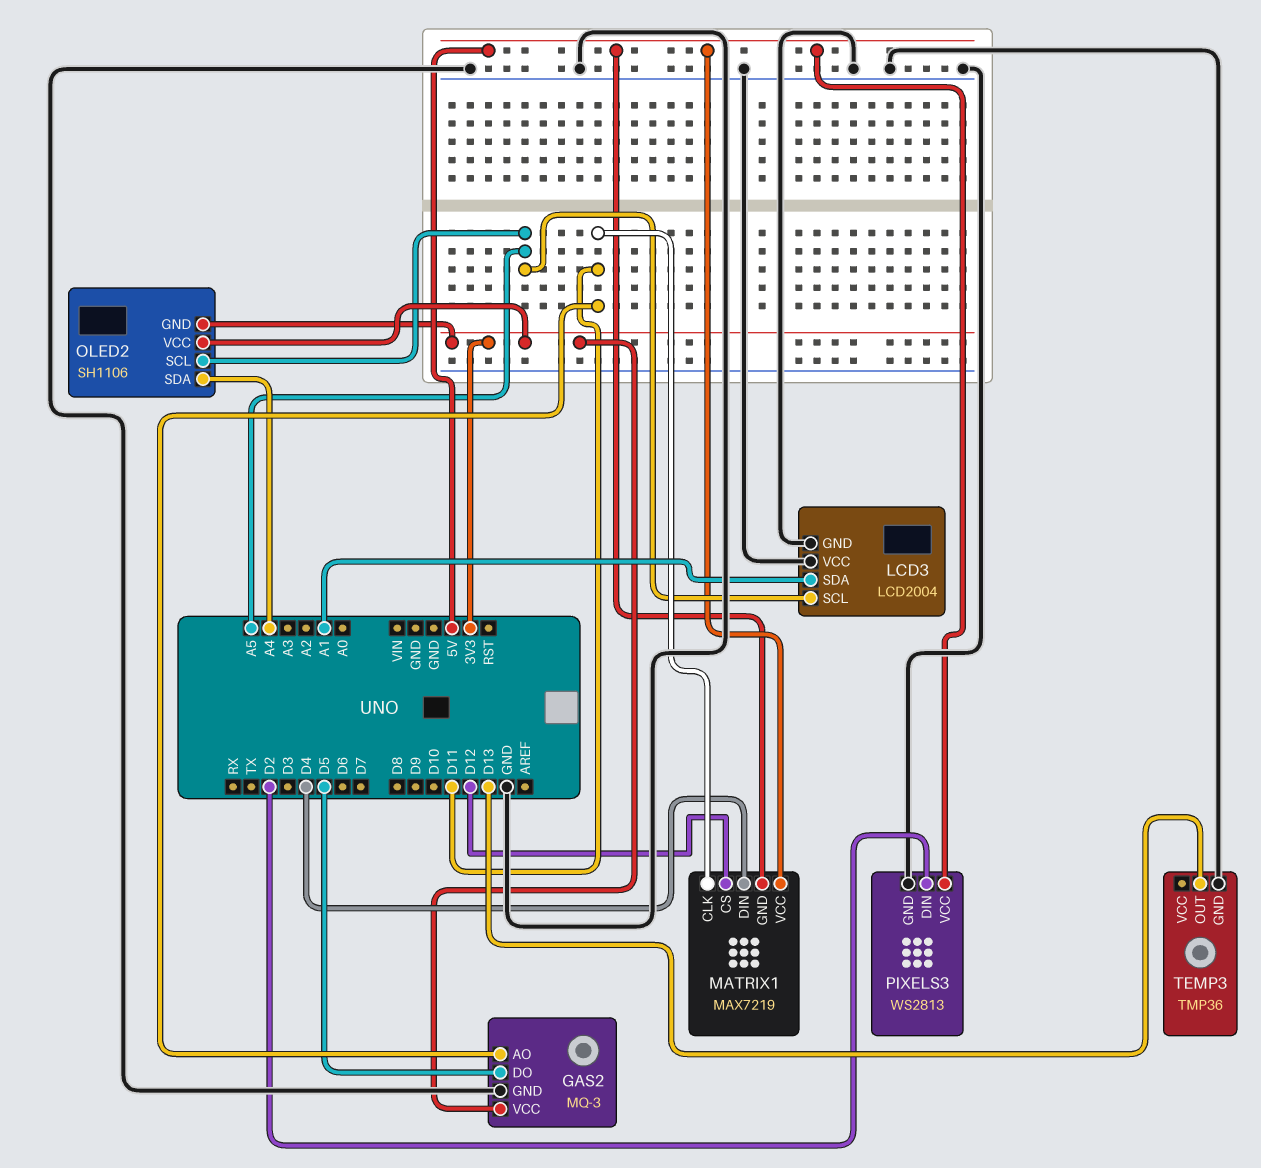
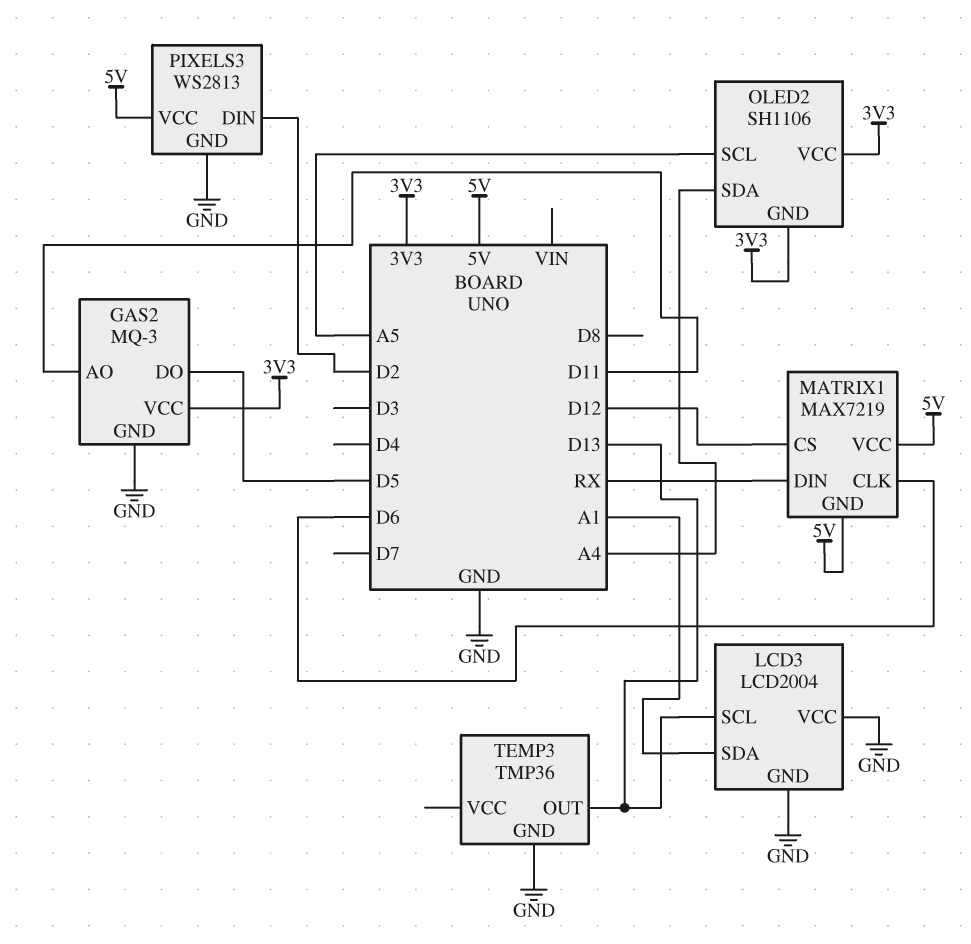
LCD3 pin SCL: A5 -> D13
MATRIX1 pin CLK: D11 -> D6
MATRIX1 pin DIN: D4 -> RX

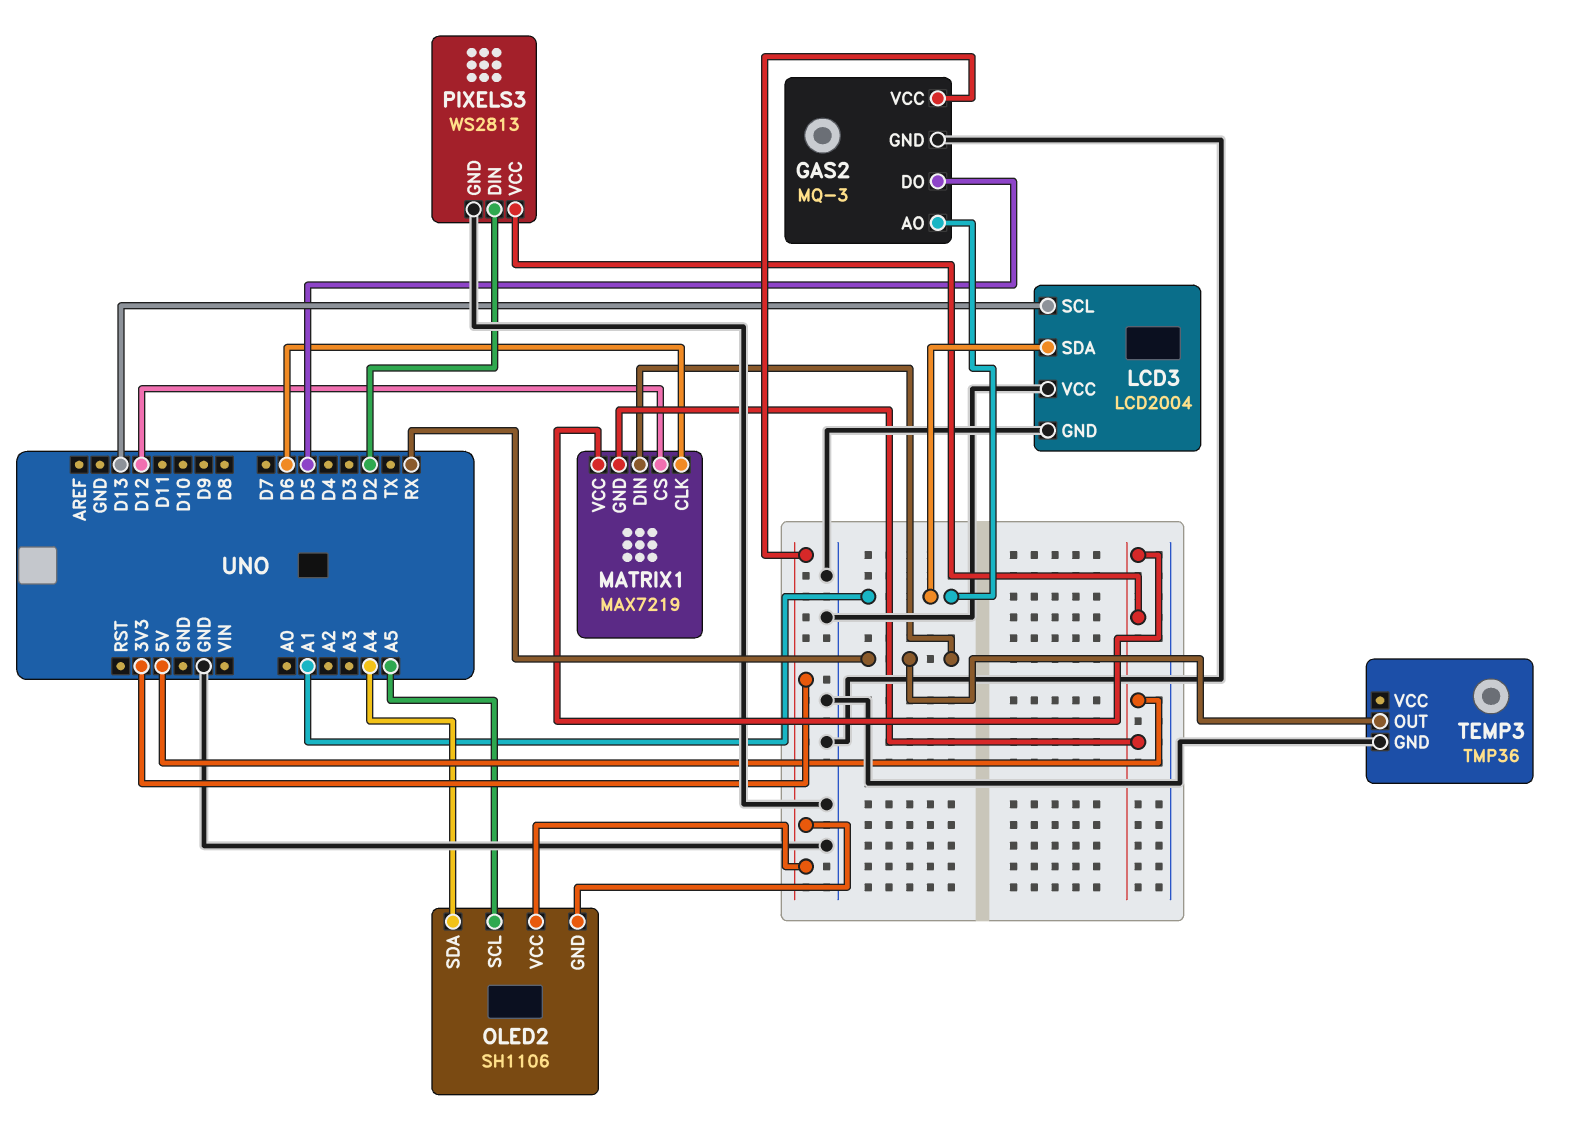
GAS2 pin AO: D11 -> A1
TEMP3 pin OUT: D13 -> RX

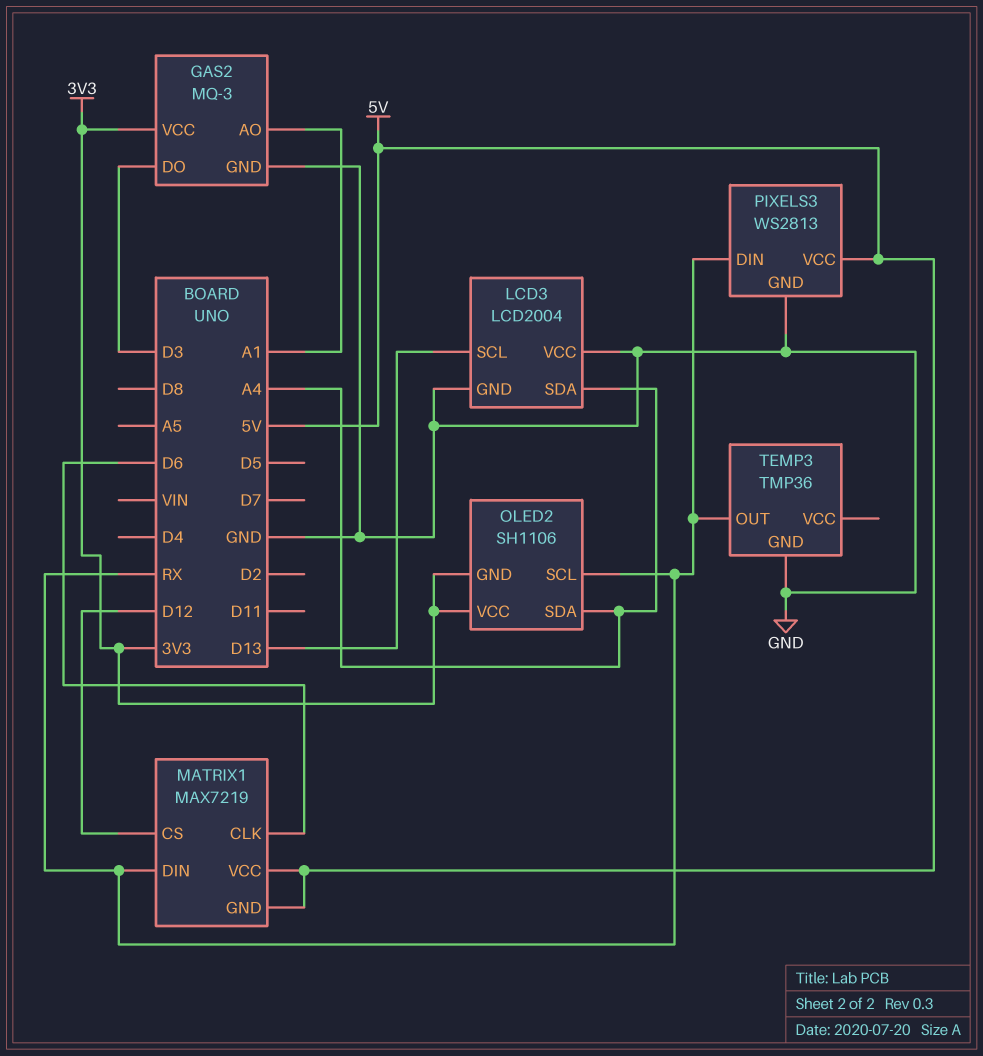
GAS2 pin DO: D5 -> D3
LCD3 pin SDA: A1 -> A4
OLED2 pin SCL: A5 -> RX
PIXELS3 pin DIN: D2 -> RX

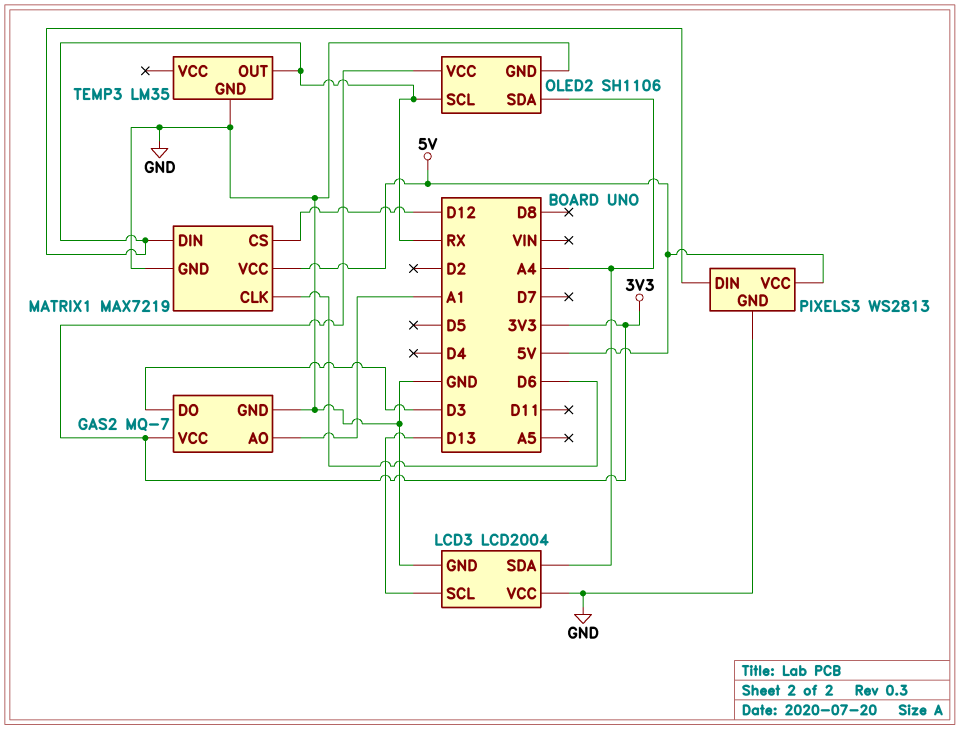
GAS2: MQ-3 -> MQ-7
MATRIX1 pin GND: 5V -> GND
OLED2 pin GND: 3V3 -> GND
TEMP3: TMP36 -> LM35

